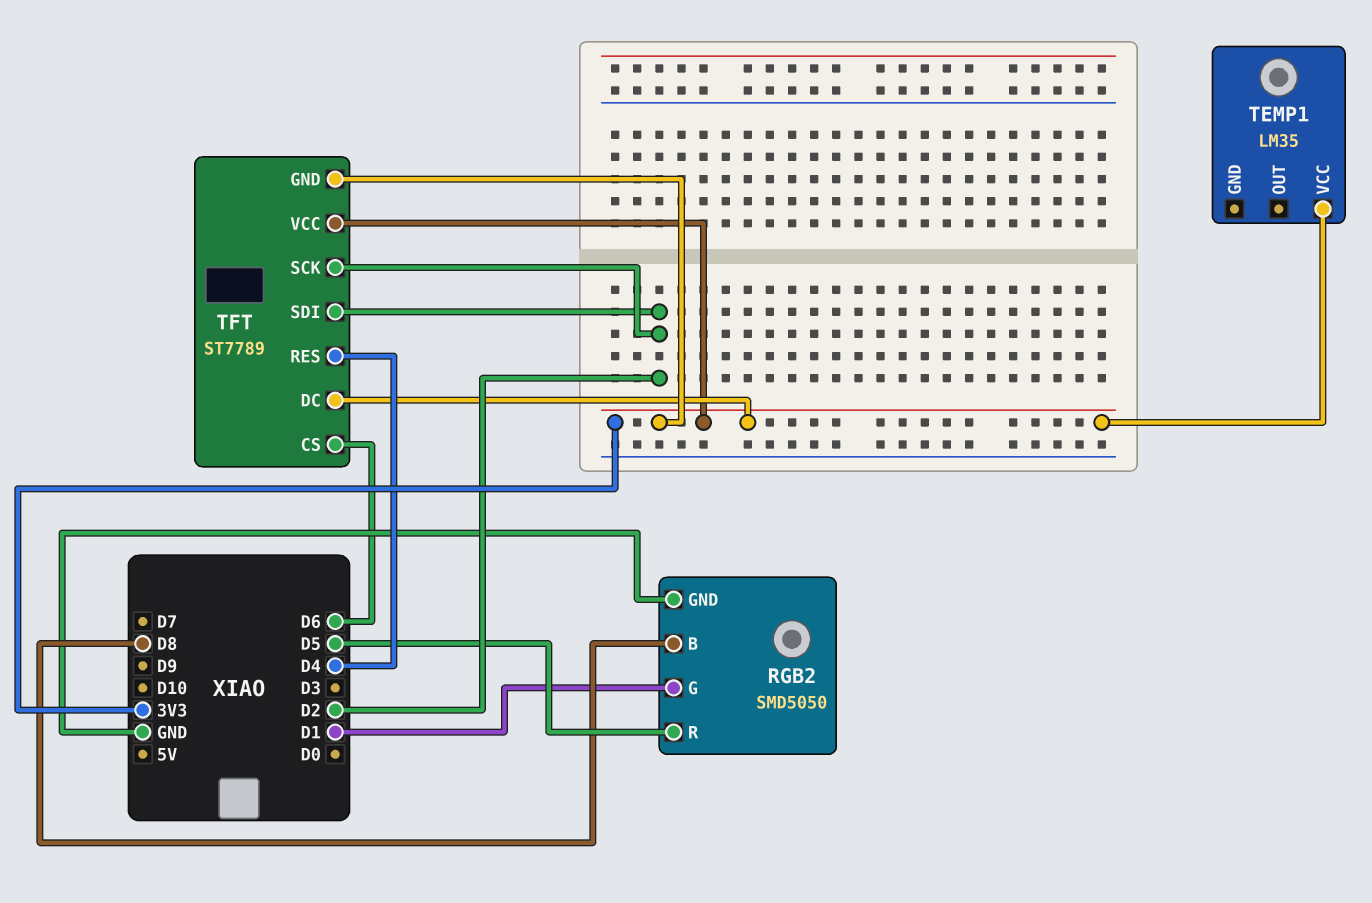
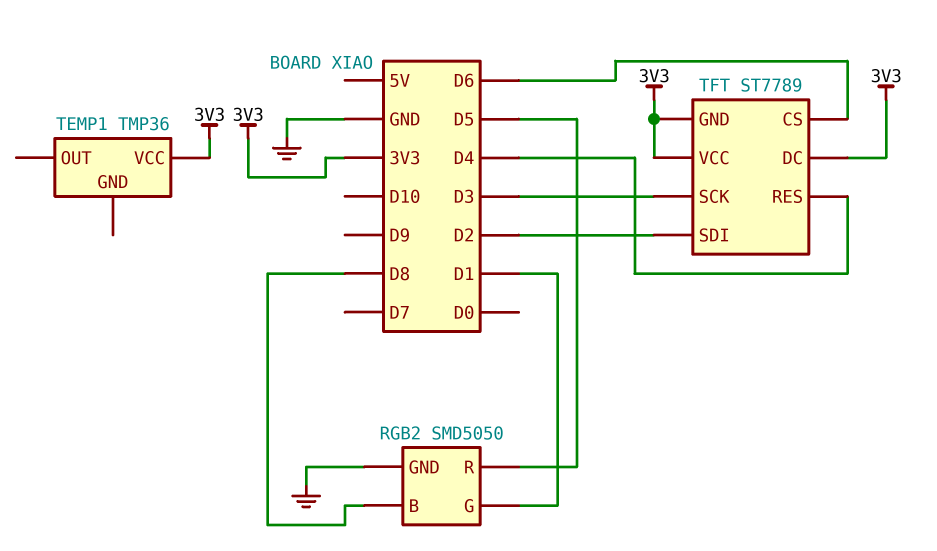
TEMP1: LM35 -> TMP36
TFT pin SCK: D2 -> D3

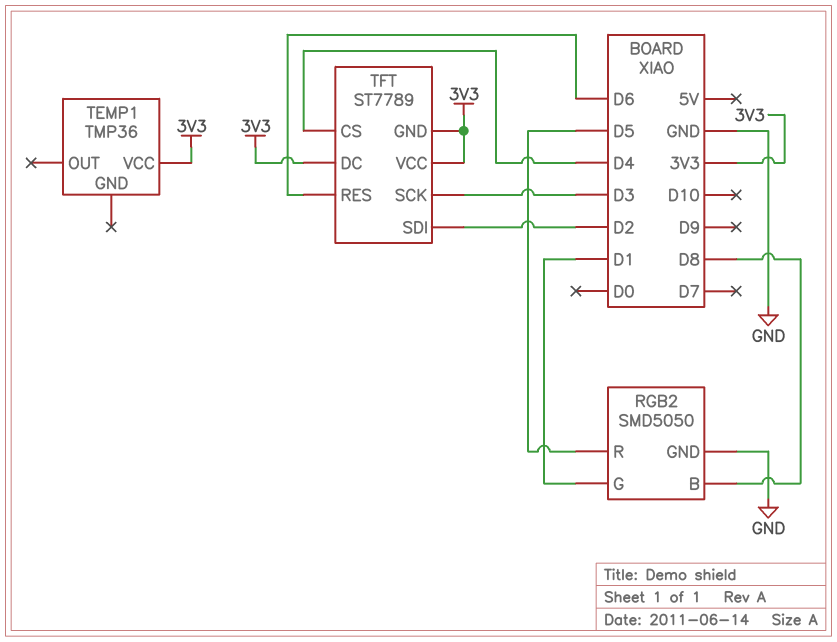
TFT pin CS: D6 -> D4
TFT pin RES: D4 -> D6

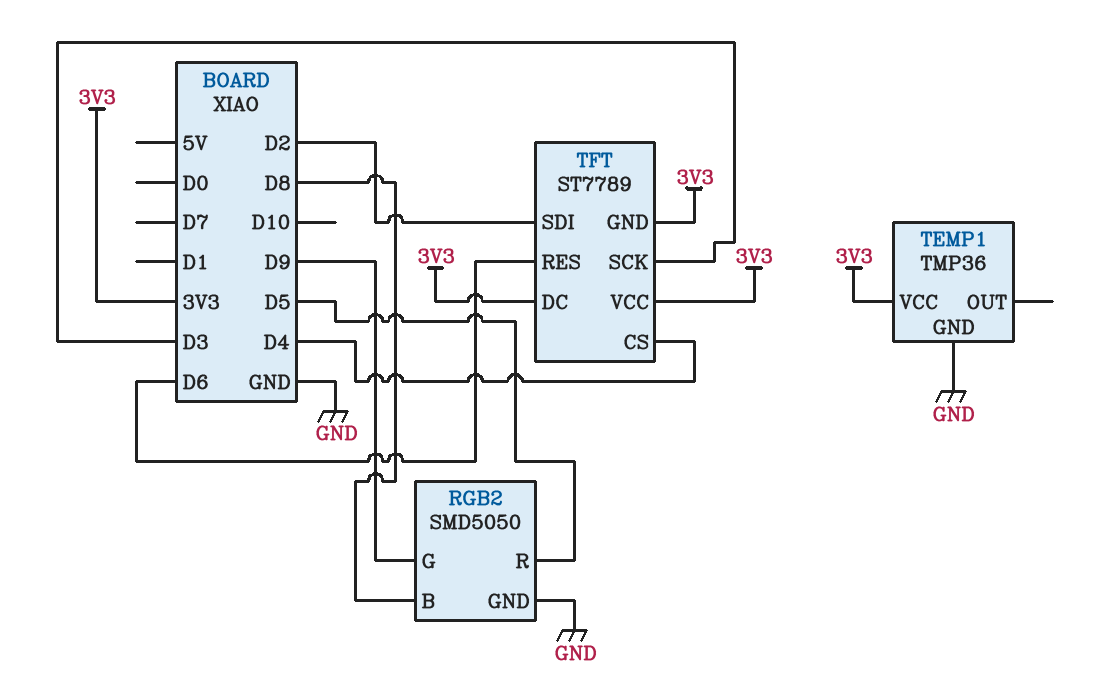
RGB2 pin G: D1 -> D9
TEMP1 pin GND: none -> GND

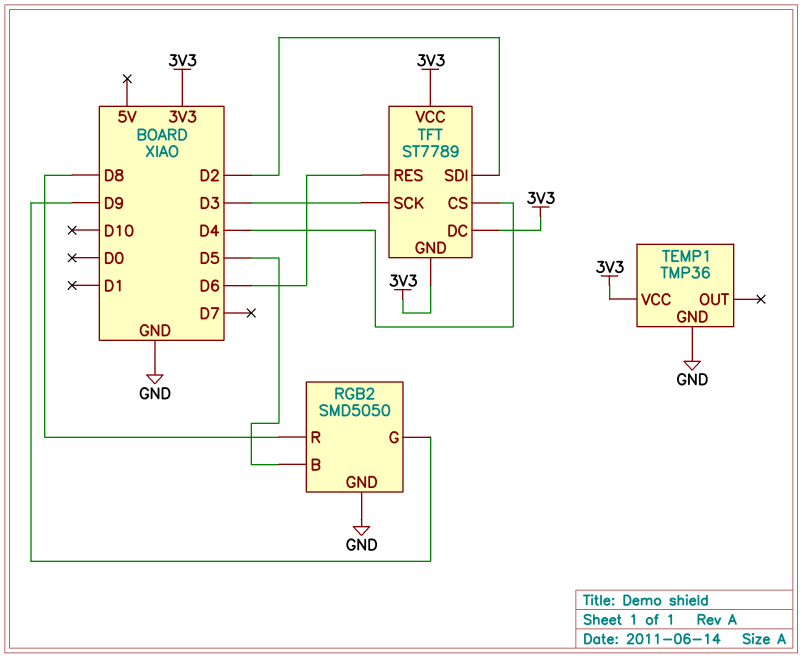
RGB2 pin B: D8 -> D5
RGB2 pin R: D5 -> D8

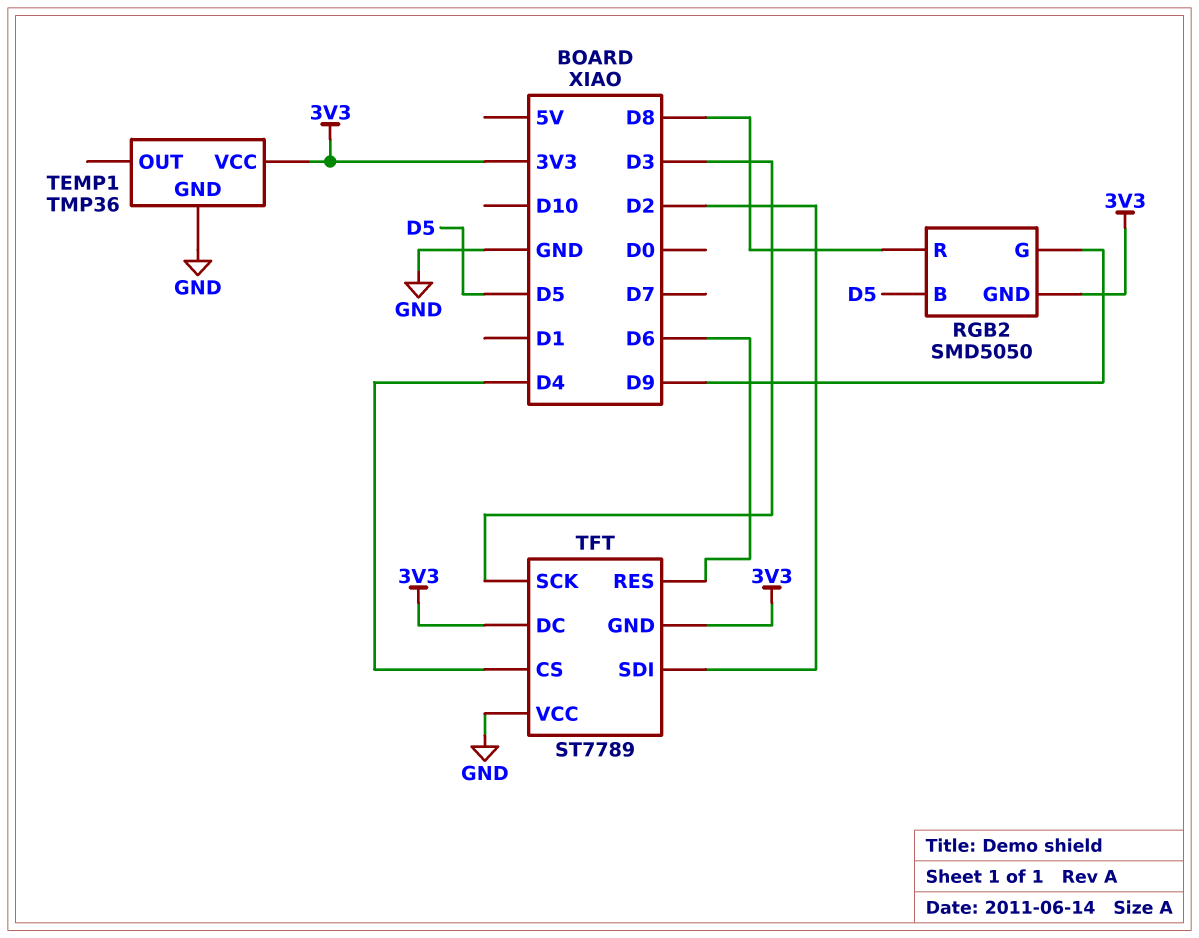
RGB2 pin GND: GND -> 3V3
TFT pin VCC: 3V3 -> GND

